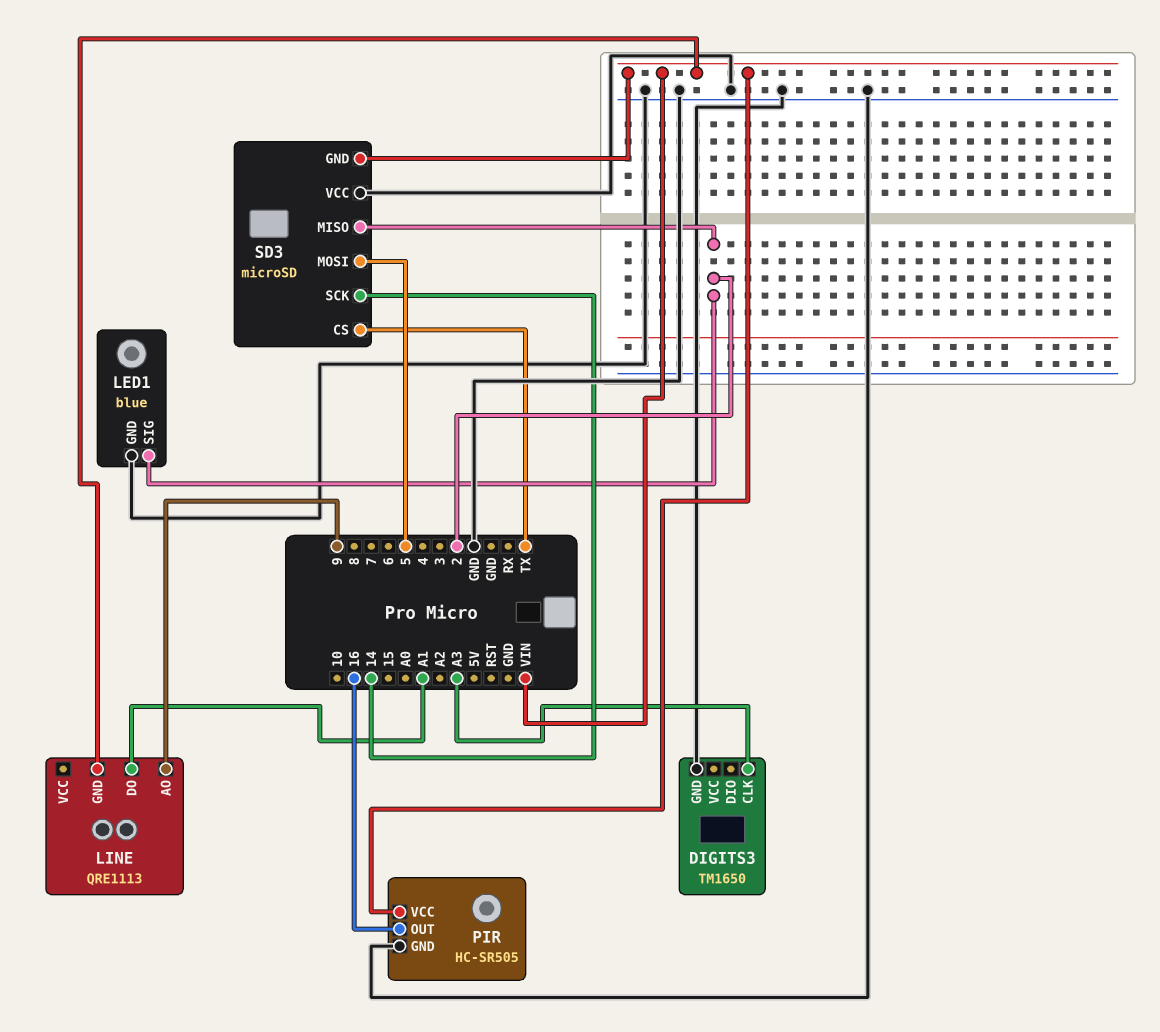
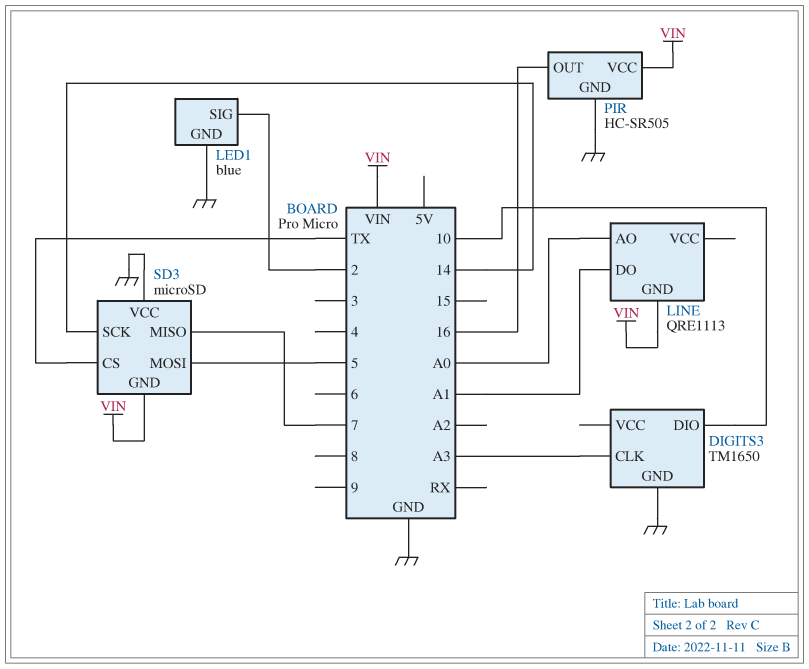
DIGITS3 pin DIO: none -> 10
LINE pin AO: 9 -> A0
SD3 pin MISO: 2 -> 7

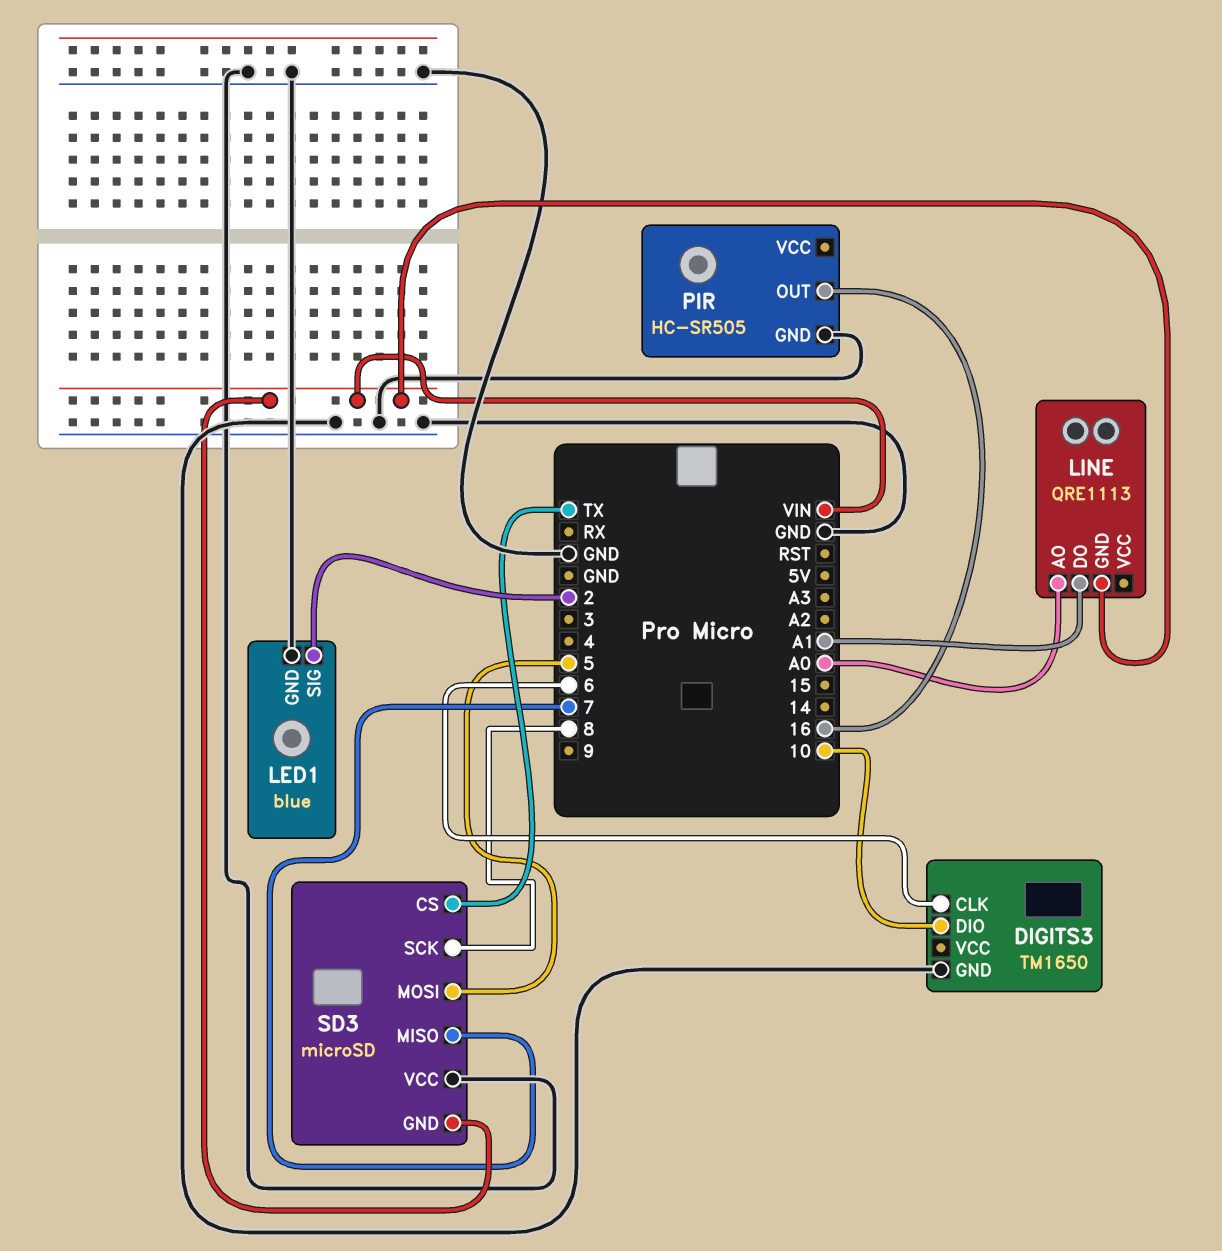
DIGITS3 pin CLK: A3 -> 6
PIR pin VCC: VIN -> none
SD3 pin SCK: 14 -> 8

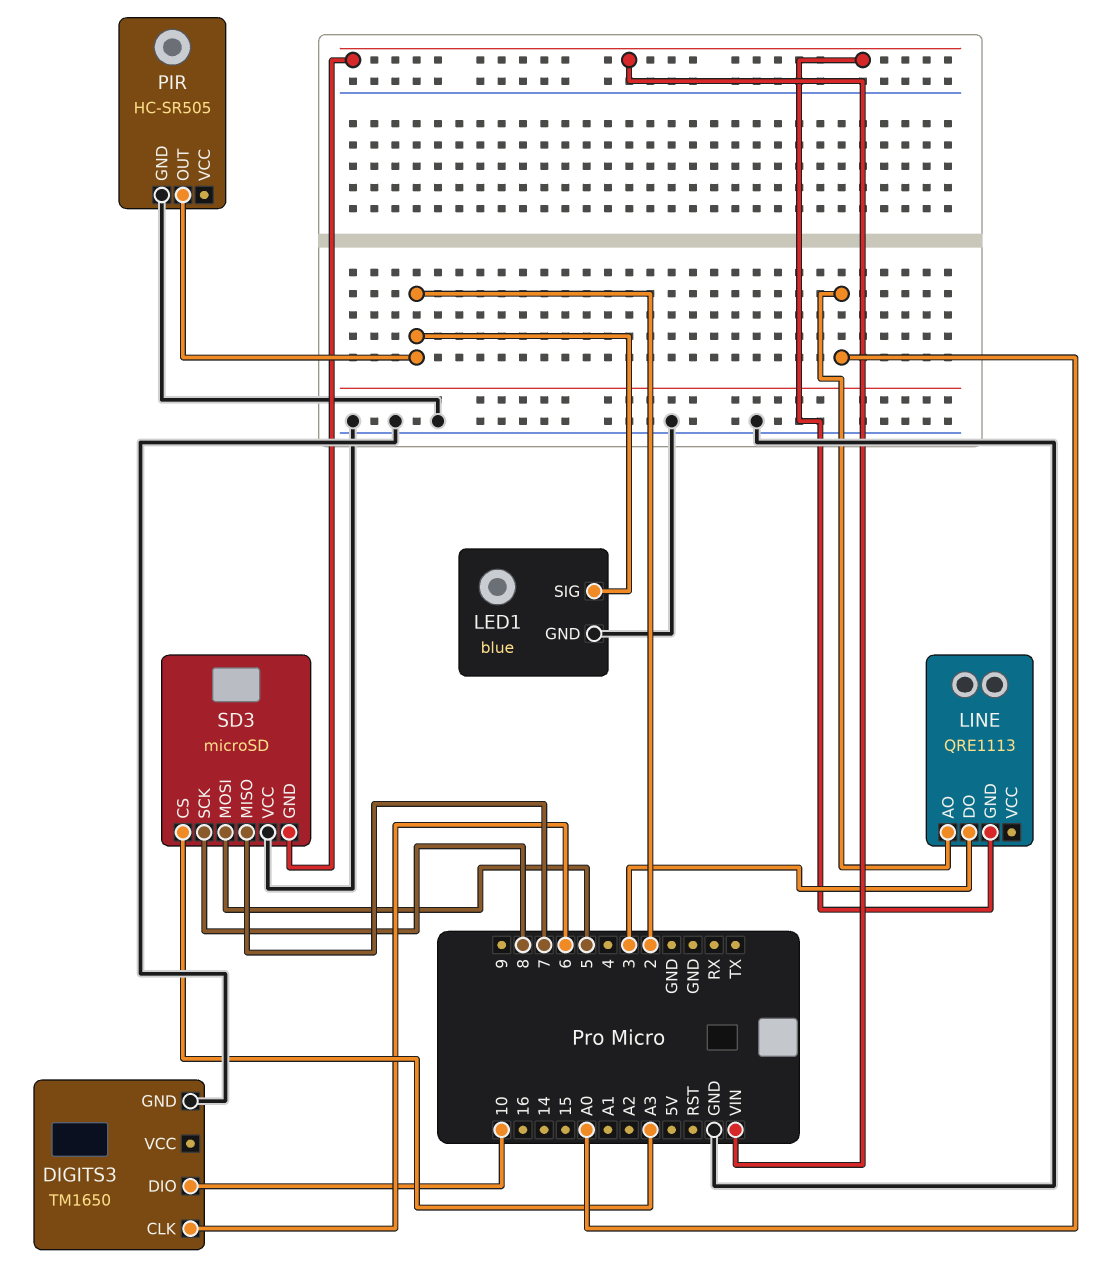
LINE pin DO: A1 -> 3
PIR pin OUT: 16 -> 2
SD3 pin CS: TX -> A3

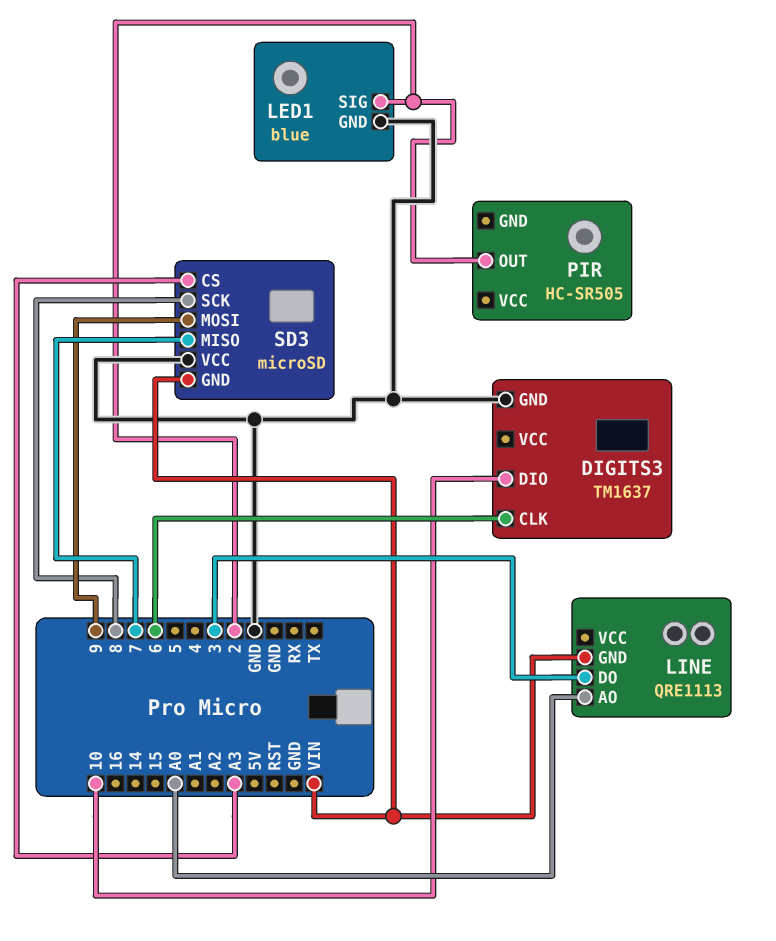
DIGITS3: TM1650 -> TM1637
PIR pin GND: GND -> none
SD3 pin MOSI: 5 -> 9

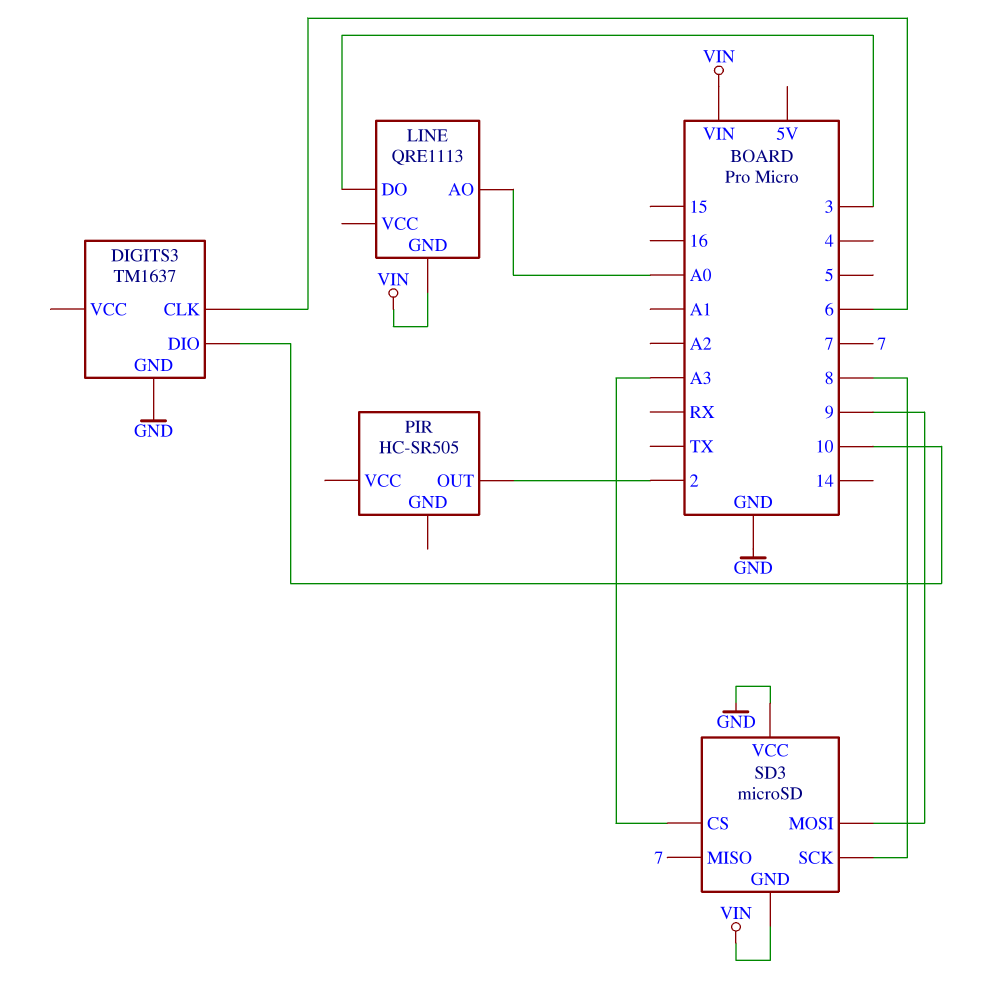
LED1: blue -> none
LED1 pin GND: GND -> none
LED1 pin SIG: 2 -> none

